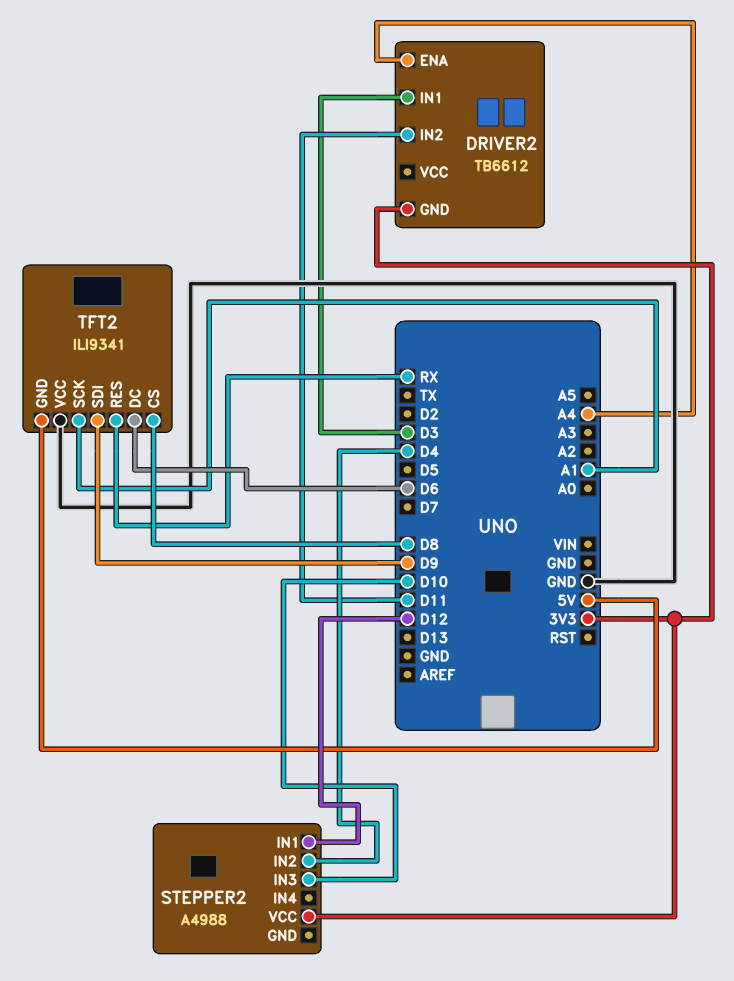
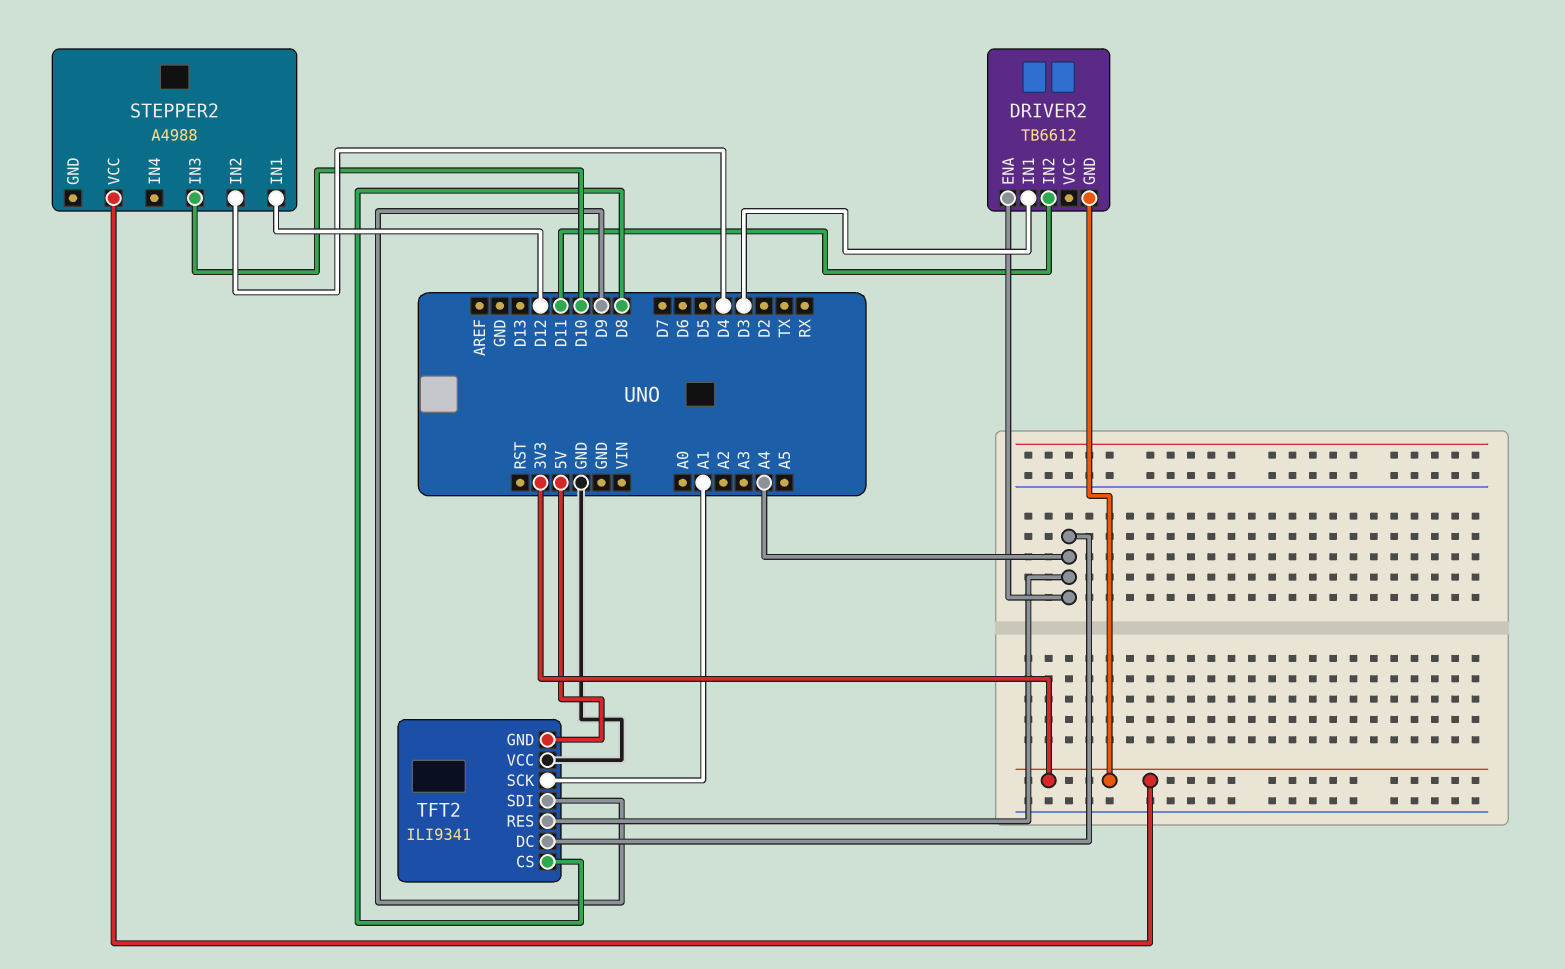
TFT2 pin DC: D6 -> A4
TFT2 pin RES: RX -> A4

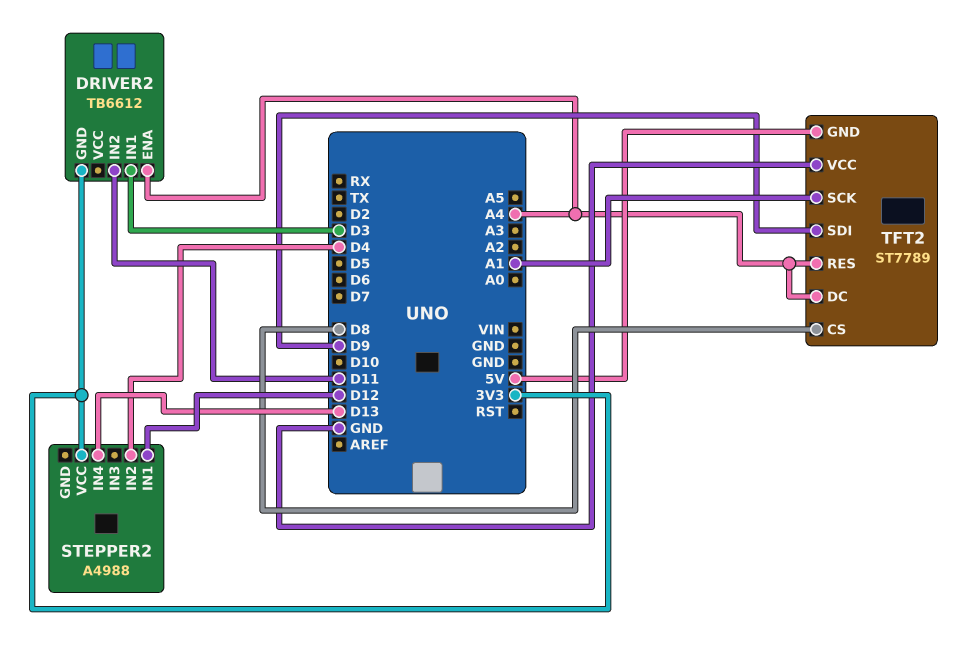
STEPPER2 pin IN3: D10 -> none
STEPPER2 pin IN4: none -> D13
TFT2: ILI9341 -> ST7789

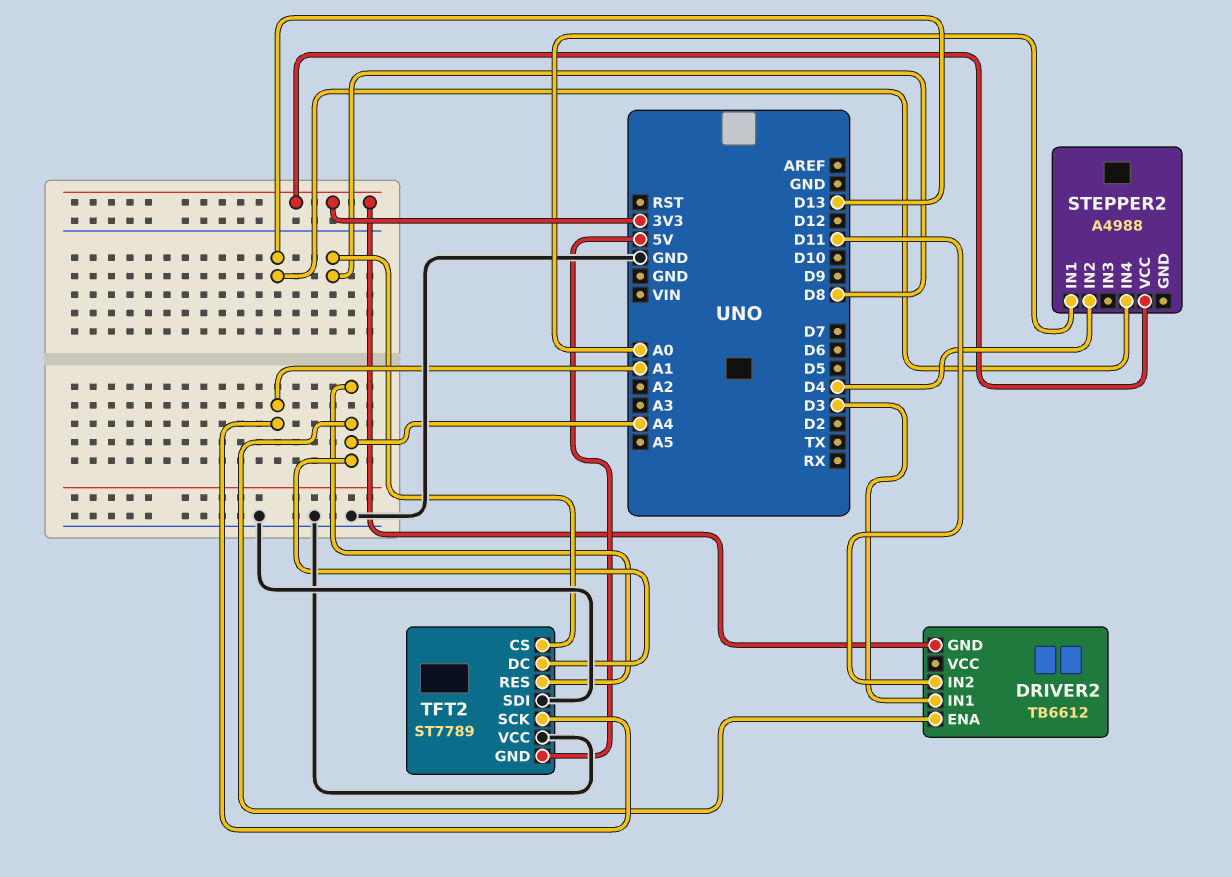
STEPPER2 pin IN1: D12 -> A0
TFT2 pin SDI: D9 -> GND

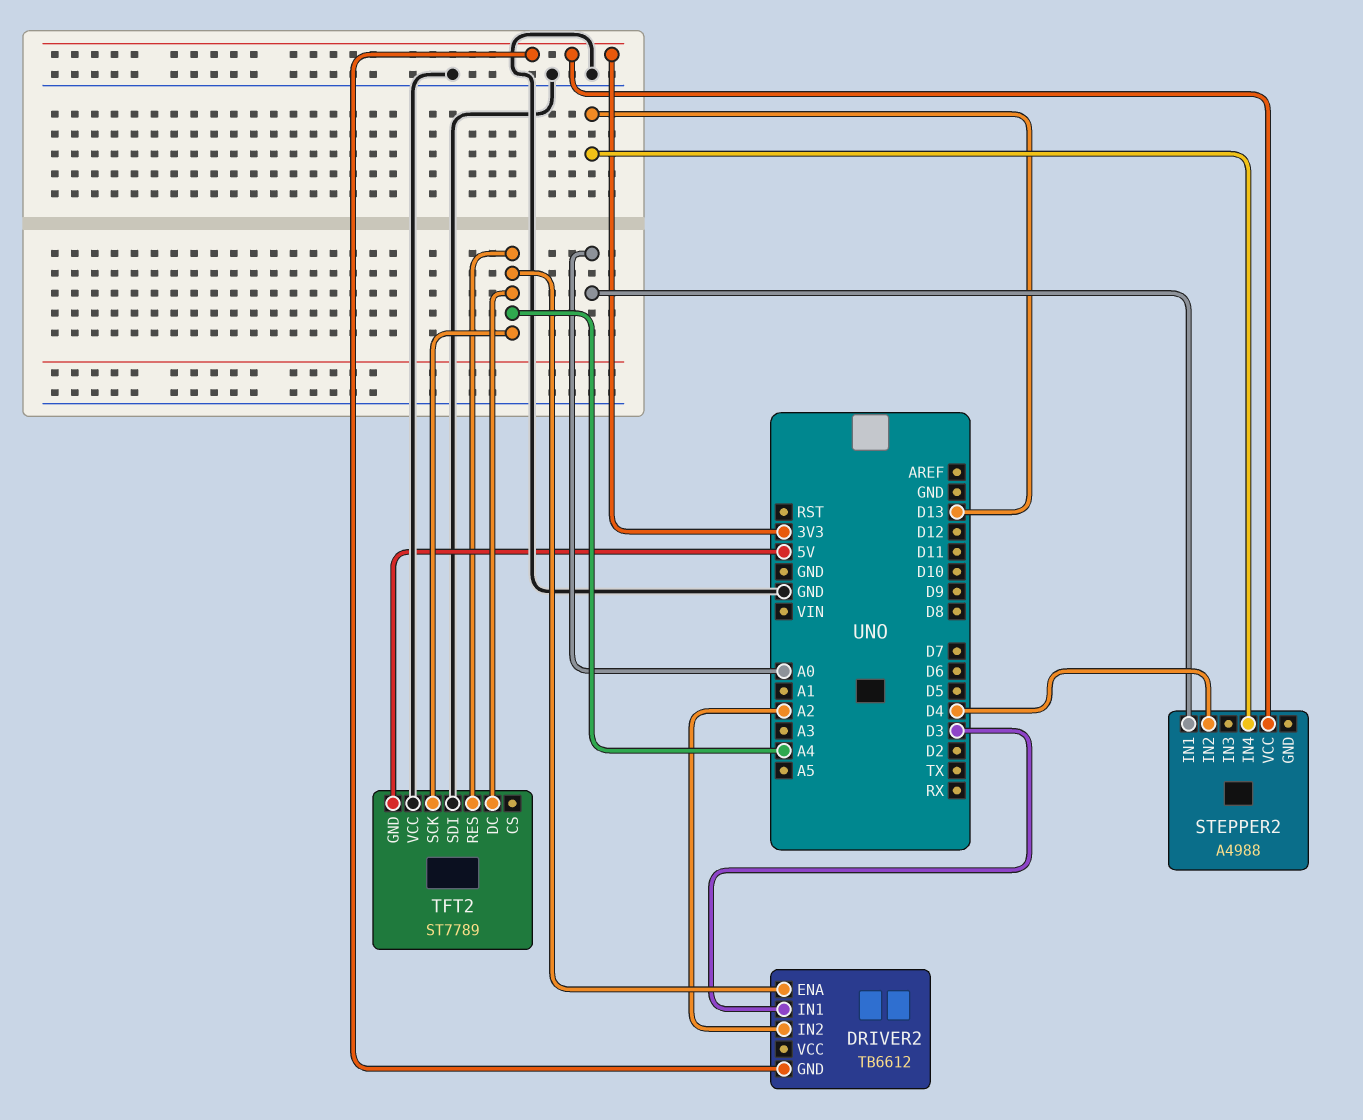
DRIVER2 pin IN2: D11 -> A2
TFT2 pin CS: D8 -> none
TFT2 pin SCK: A1 -> A4

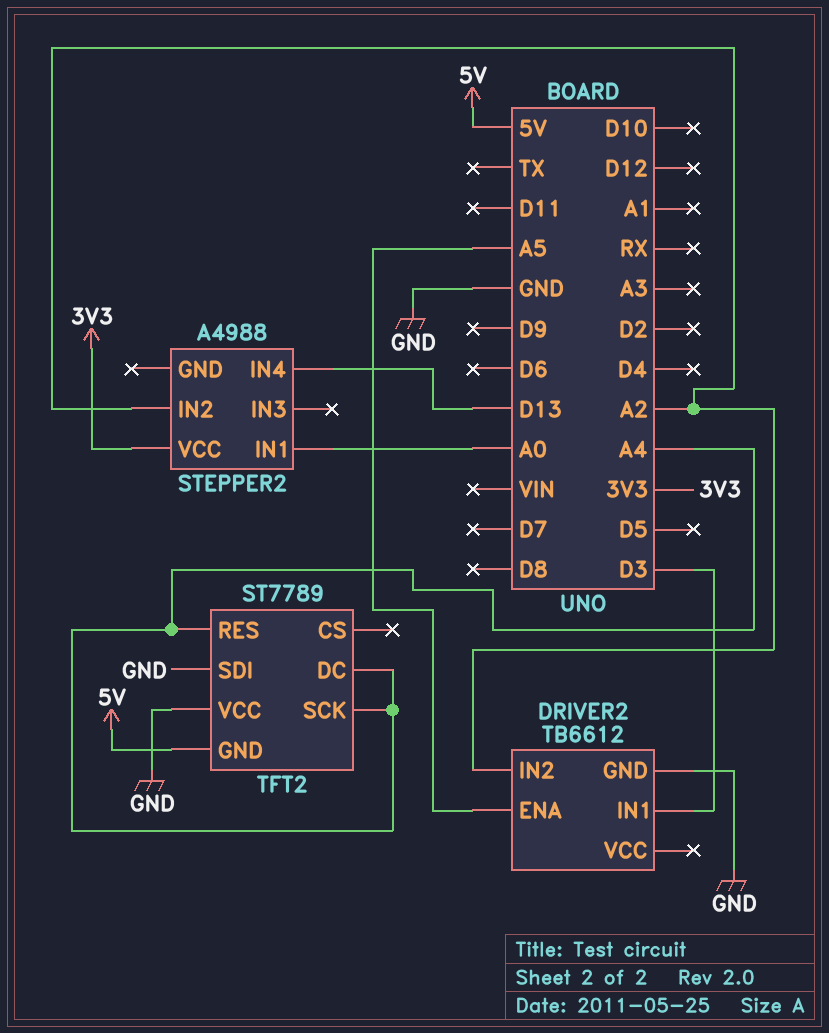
DRIVER2 pin ENA: A4 -> A5
DRIVER2 pin GND: 3V3 -> GND
STEPPER2 pin IN2: D4 -> A2

